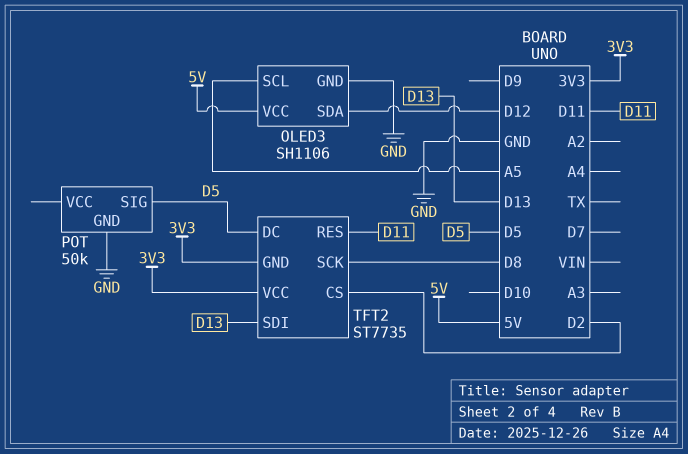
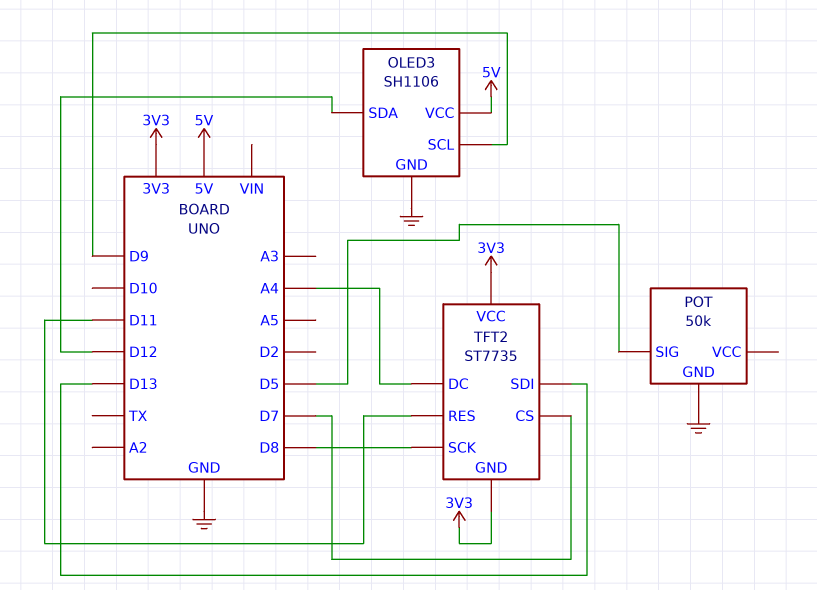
OLED3 pin SCL: A5 -> D9
TFT2 pin CS: D2 -> D7
TFT2 pin DC: D5 -> A4

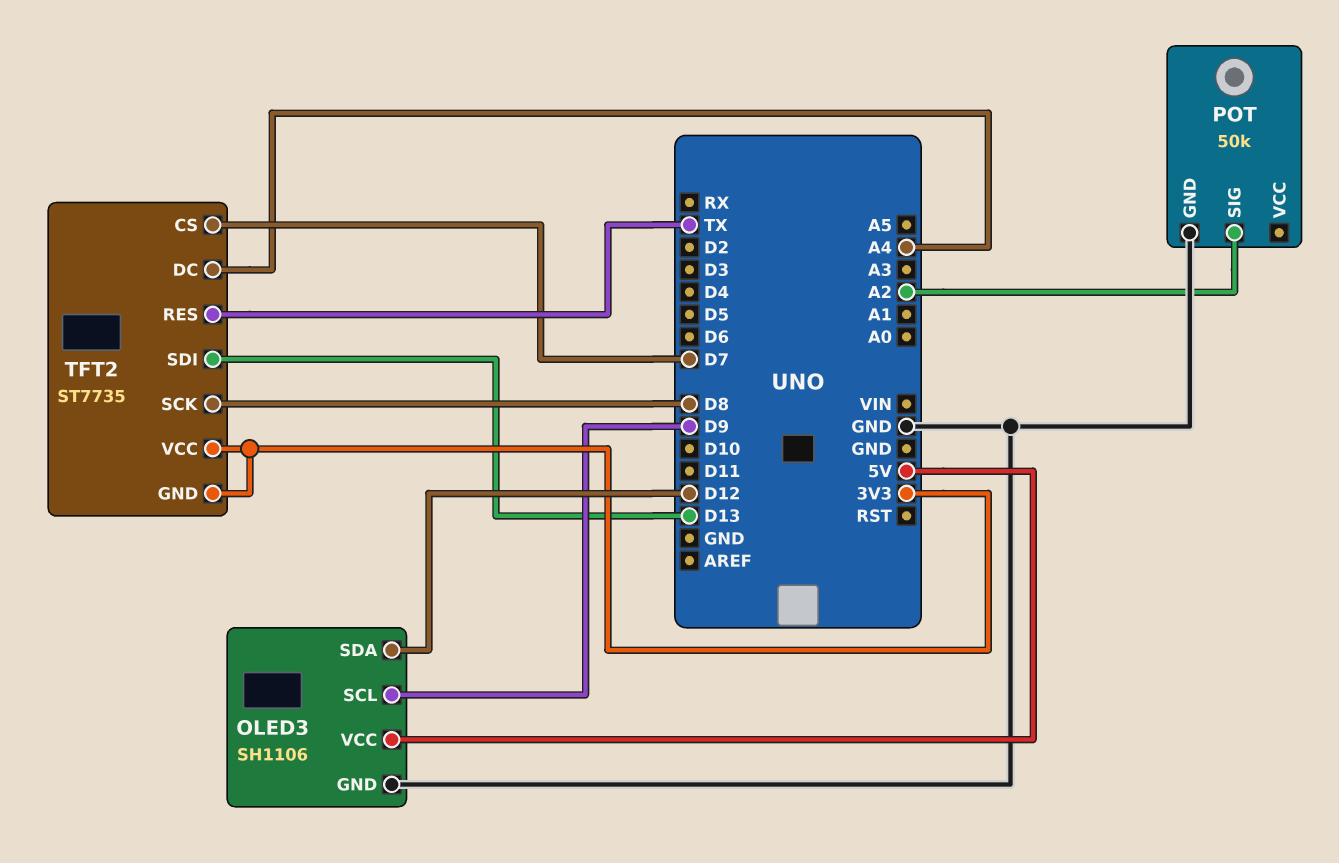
POT pin SIG: D5 -> A2
TFT2 pin RES: D11 -> TX

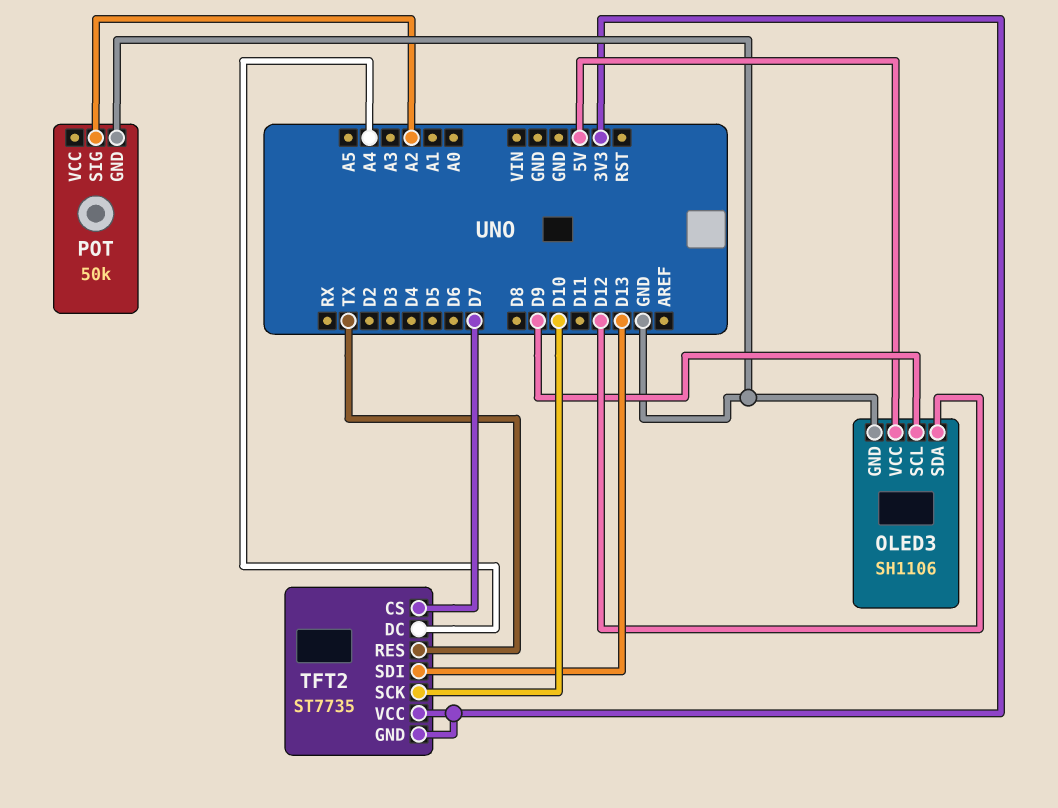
TFT2 pin SCK: D8 -> D10

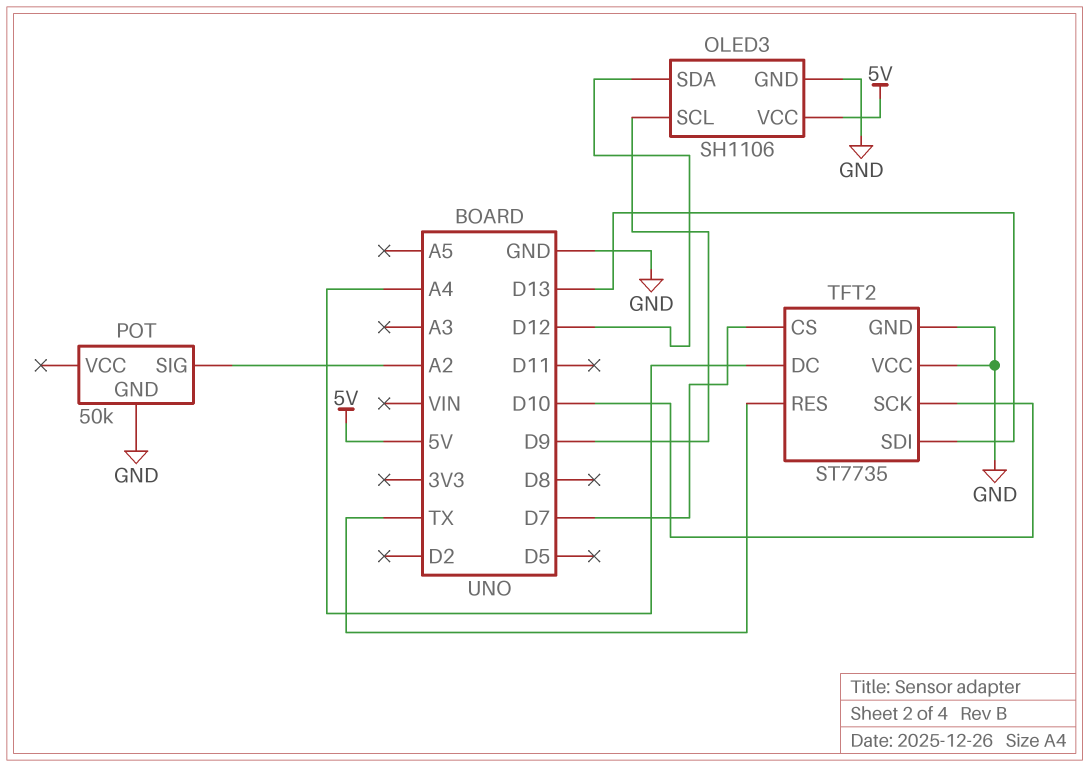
TFT2 pin GND: 3V3 -> GND
TFT2 pin VCC: 3V3 -> GND

